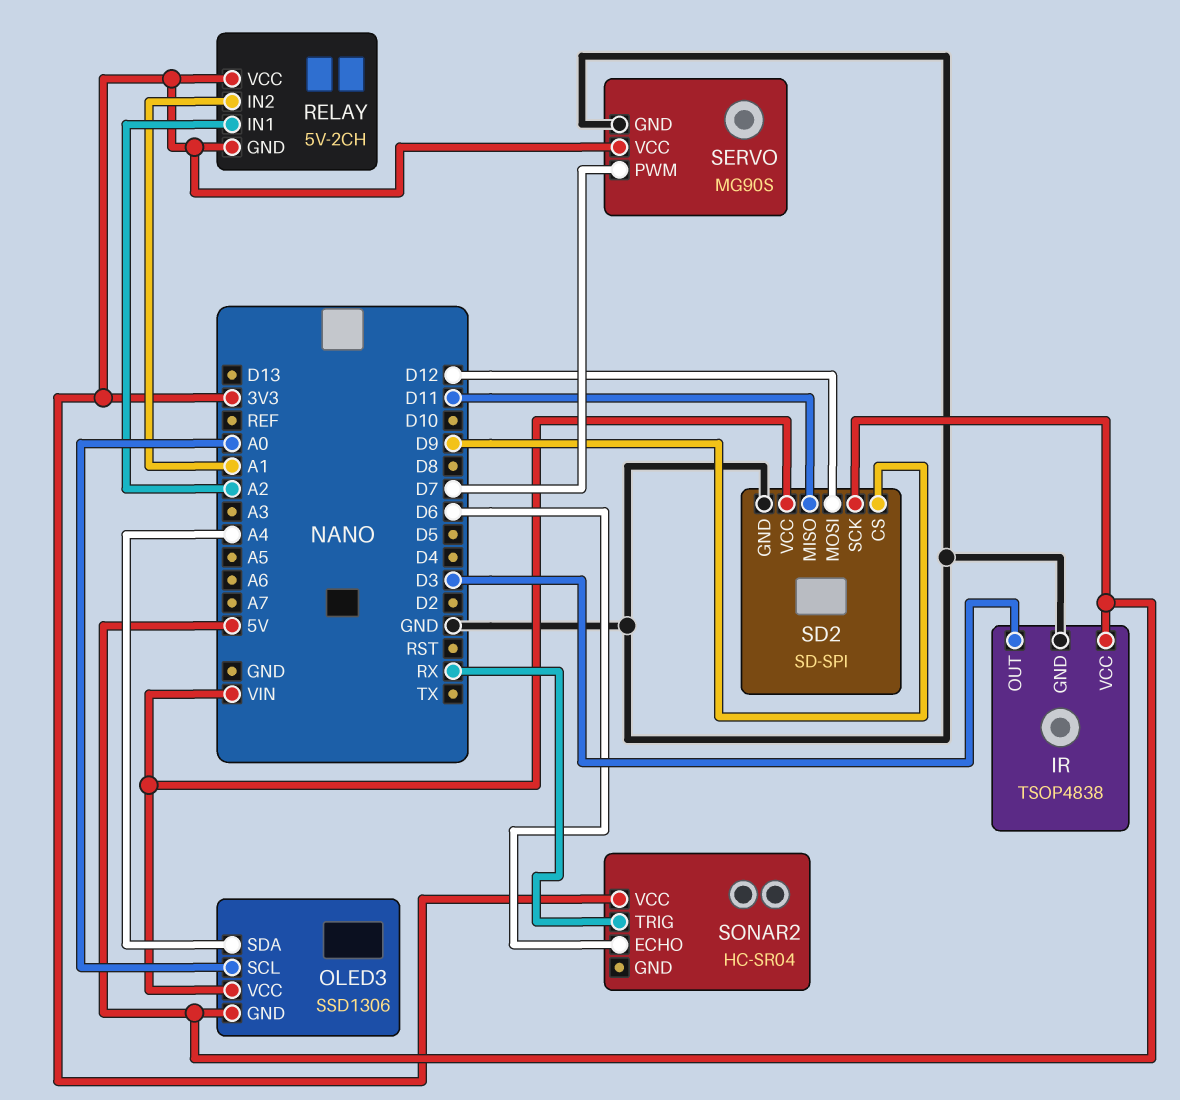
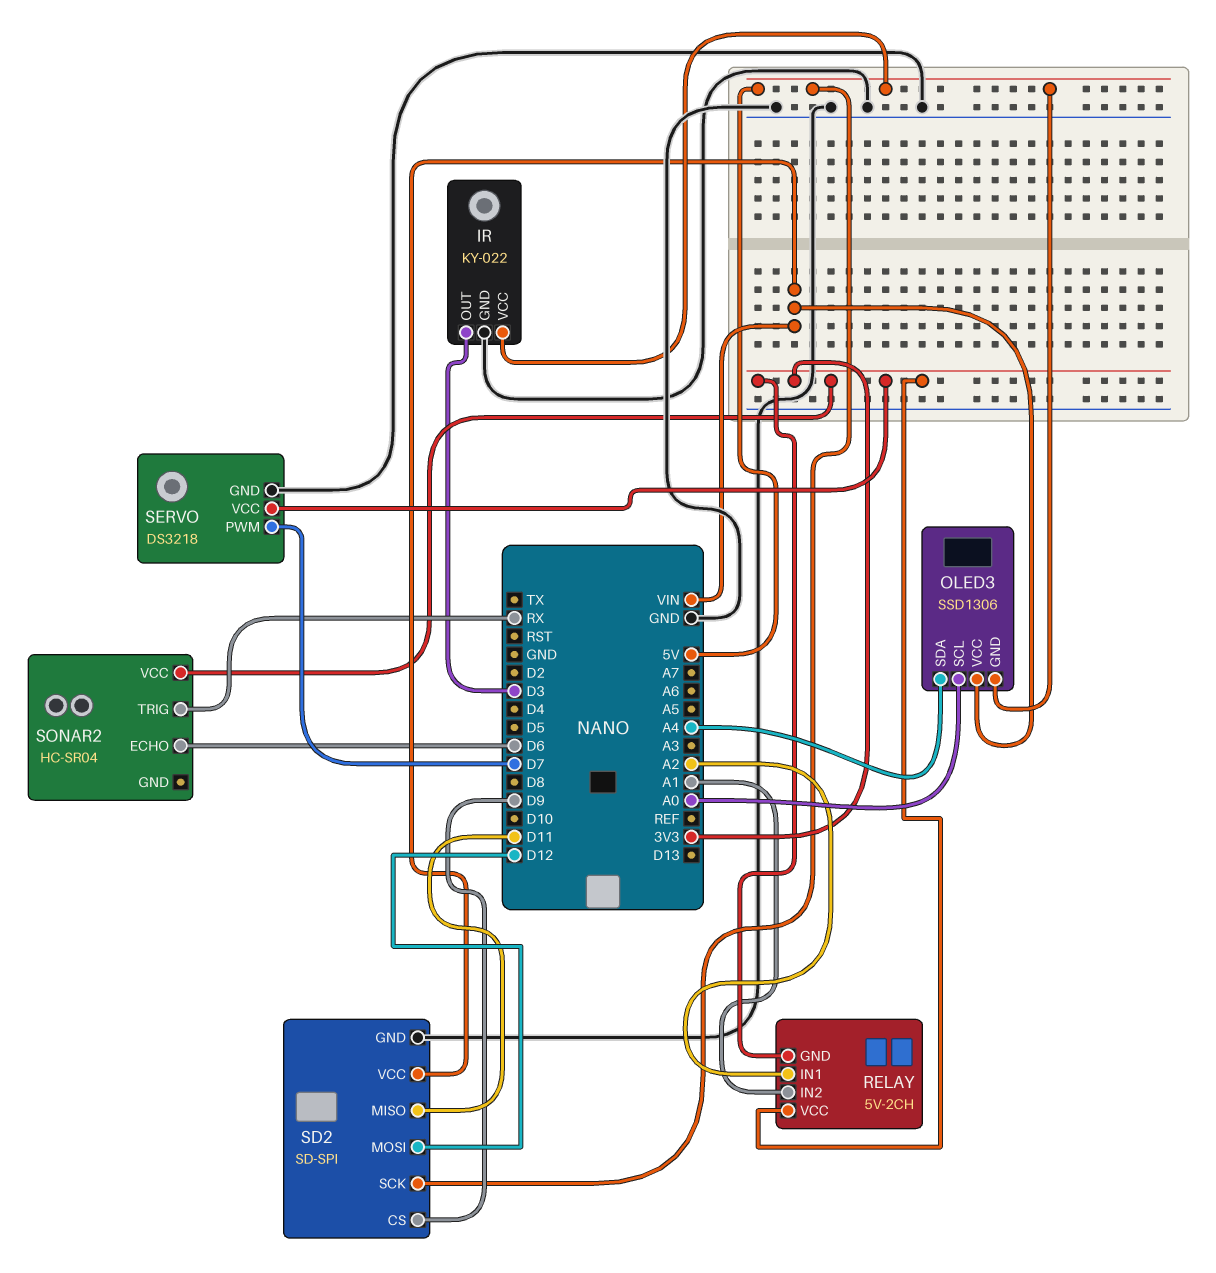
IR: TSOP4838 -> KY-022
SERVO: MG90S -> DS3218

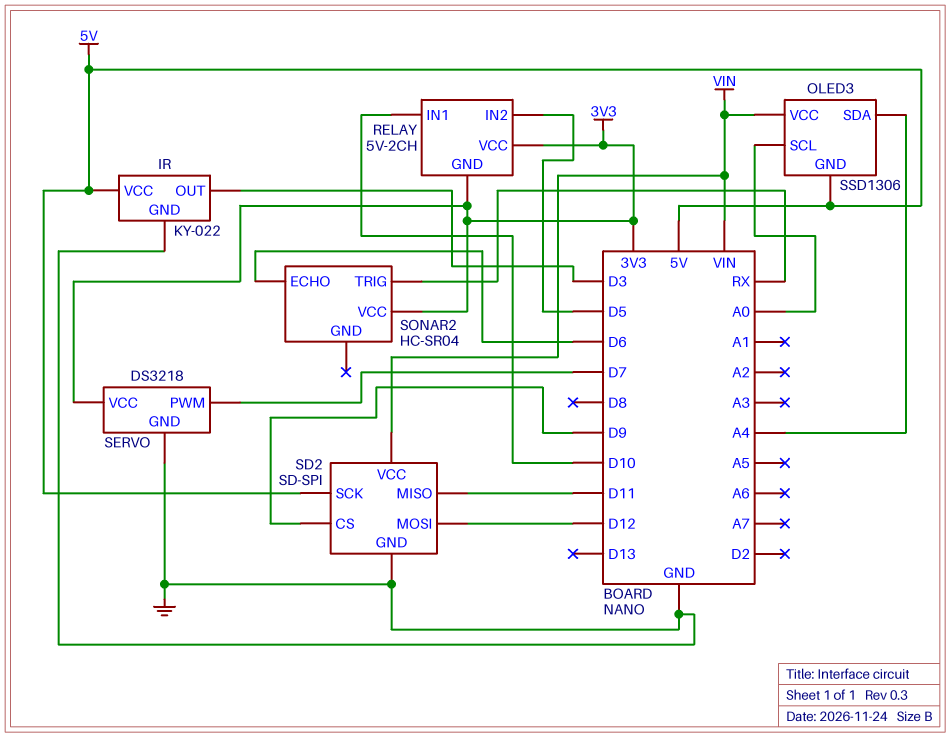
RELAY pin IN1: A2 -> D10
RELAY pin IN2: A1 -> D5

